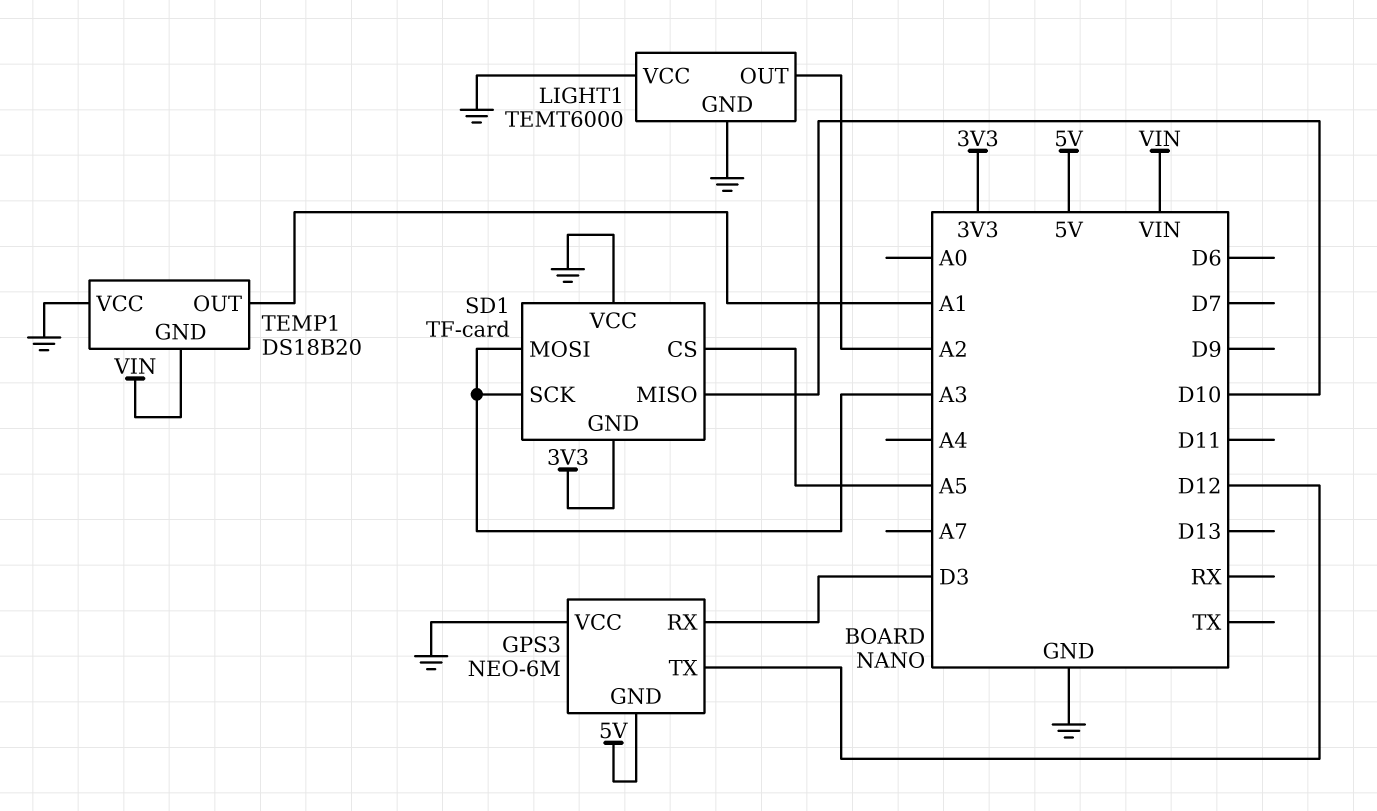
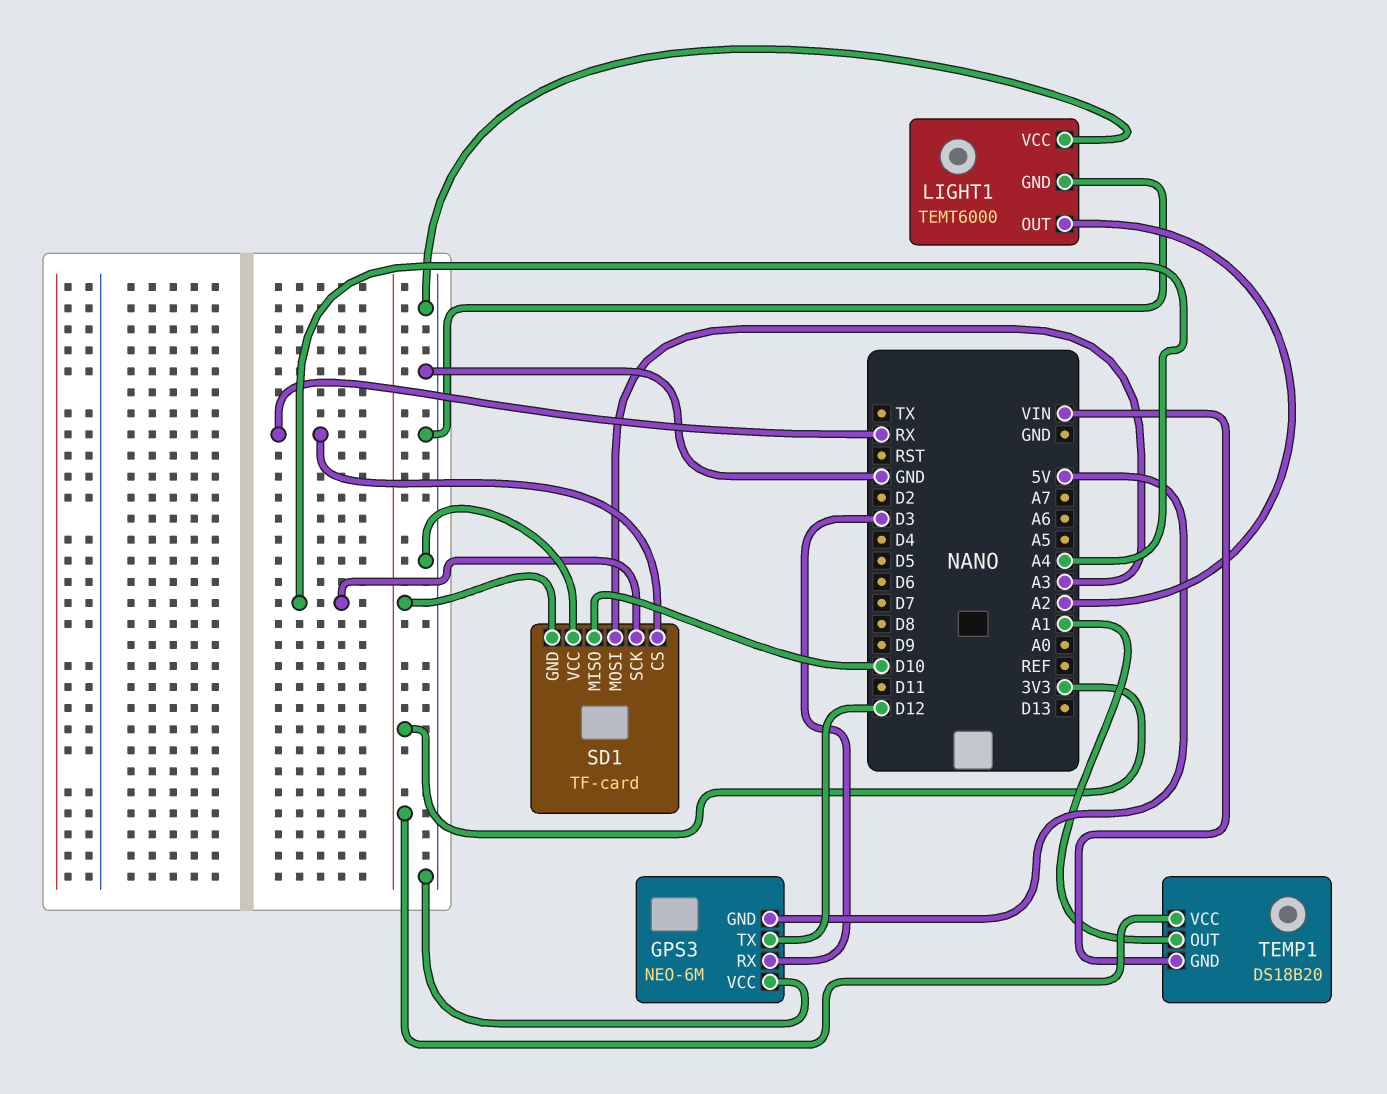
SD1 pin CS: A5 -> RX
SD1 pin SCK: A3 -> A4
TEMP1 pin VCC: GND -> 3V3

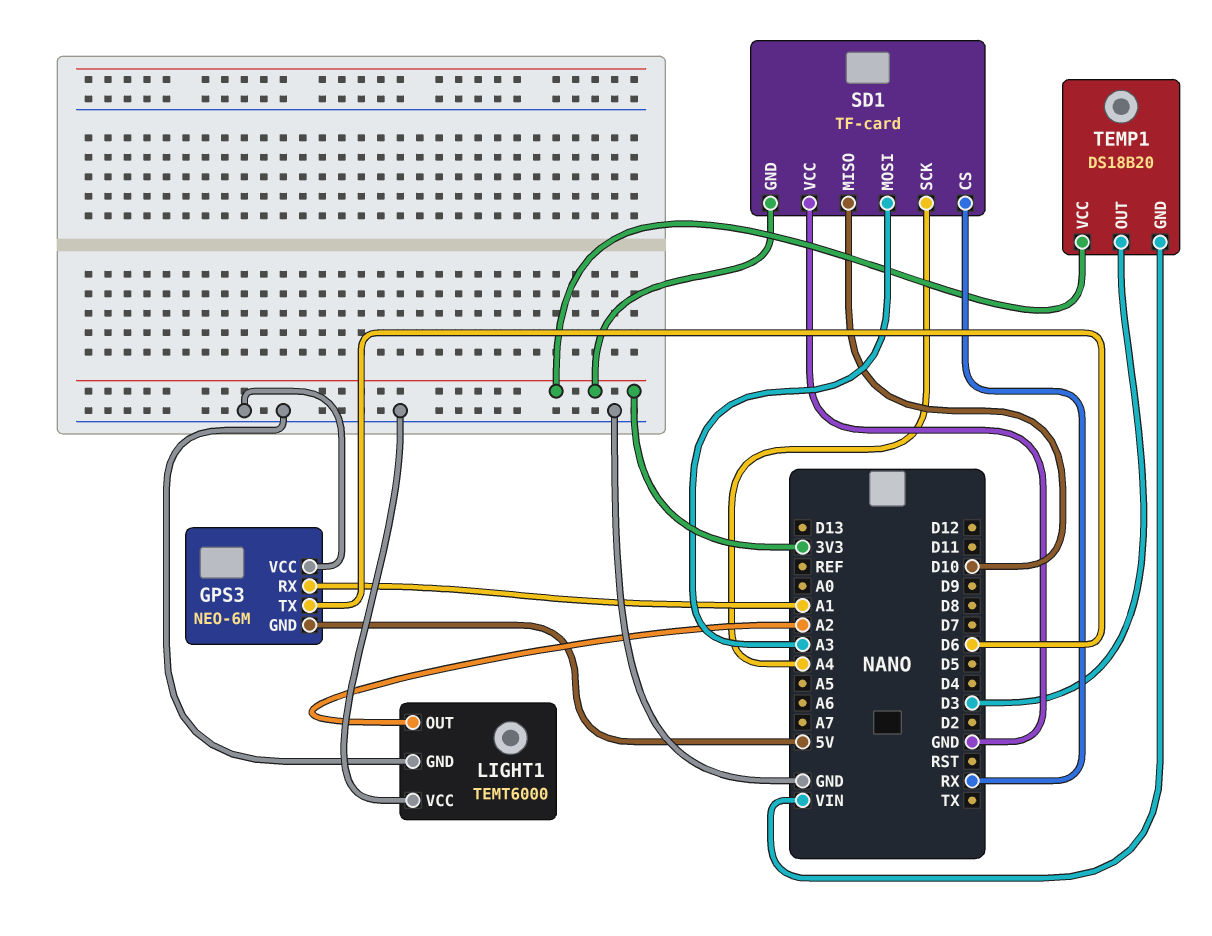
GPS3 pin RX: D3 -> A1
GPS3 pin TX: D12 -> D6
TEMP1 pin OUT: A1 -> D3

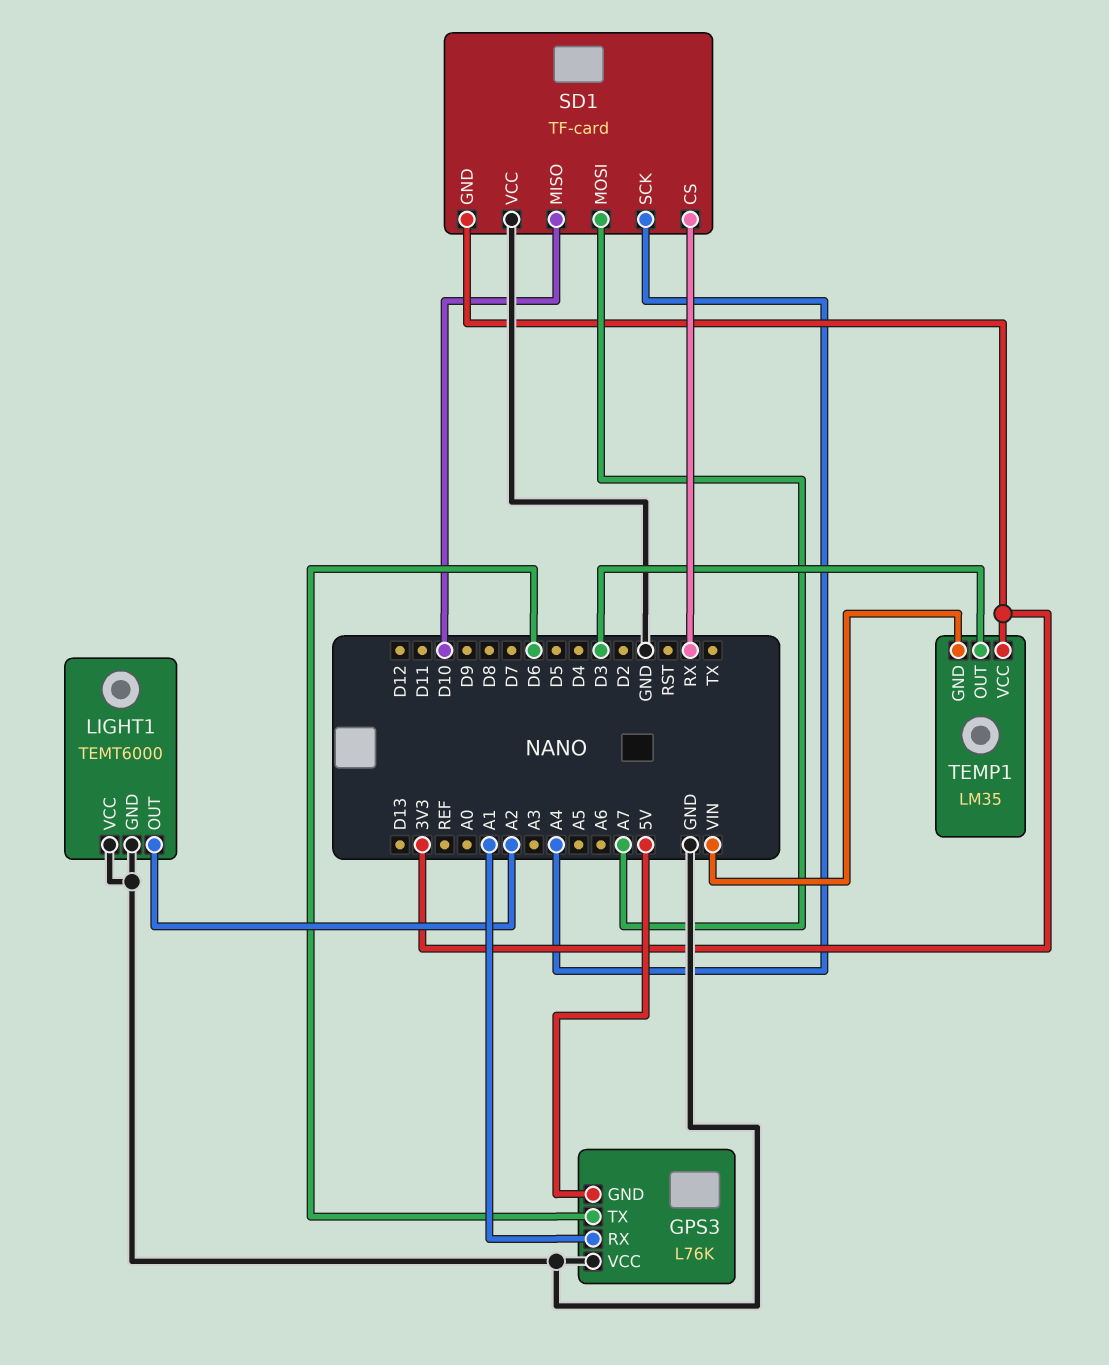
GPS3: NEO-6M -> L76K
SD1 pin MOSI: A3 -> A7
TEMP1: DS18B20 -> LM35

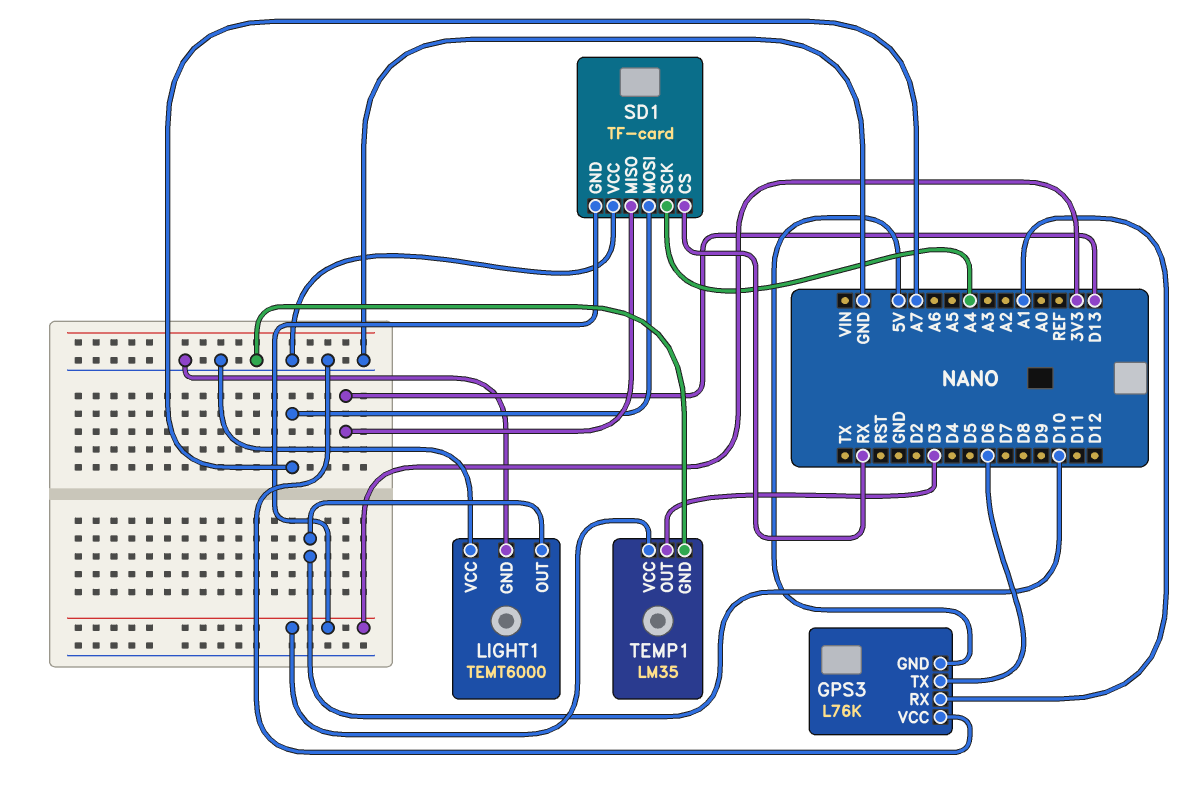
LIGHT1 pin OUT: A2 -> D10
SD1 pin MISO: D10 -> D13
TEMP1 pin GND: VIN -> GND

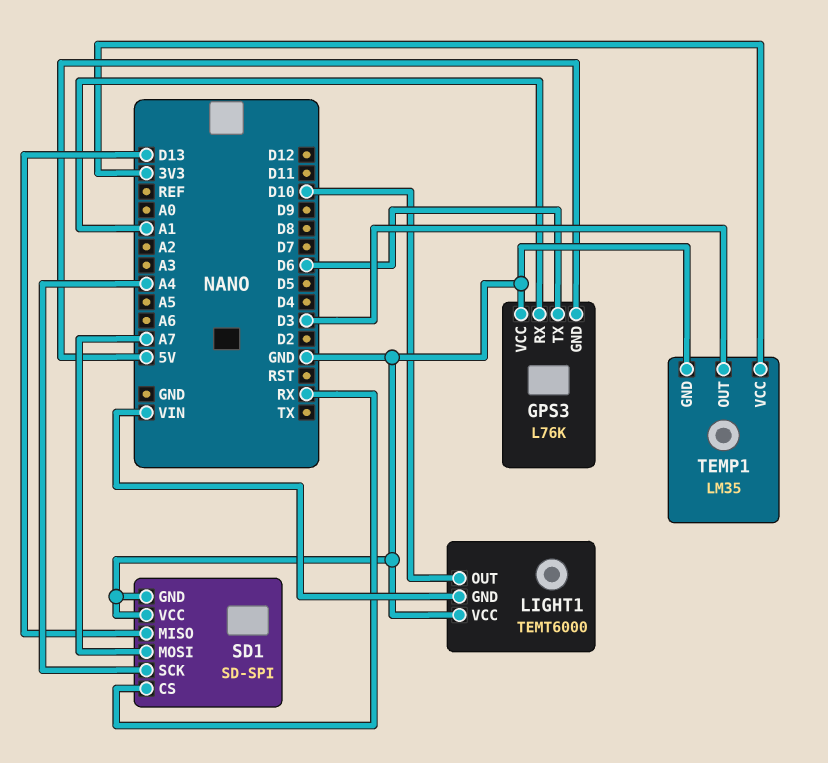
LIGHT1 pin GND: GND -> VIN
SD1: TF-card -> SD-SPI
SD1 pin GND: 3V3 -> GND

